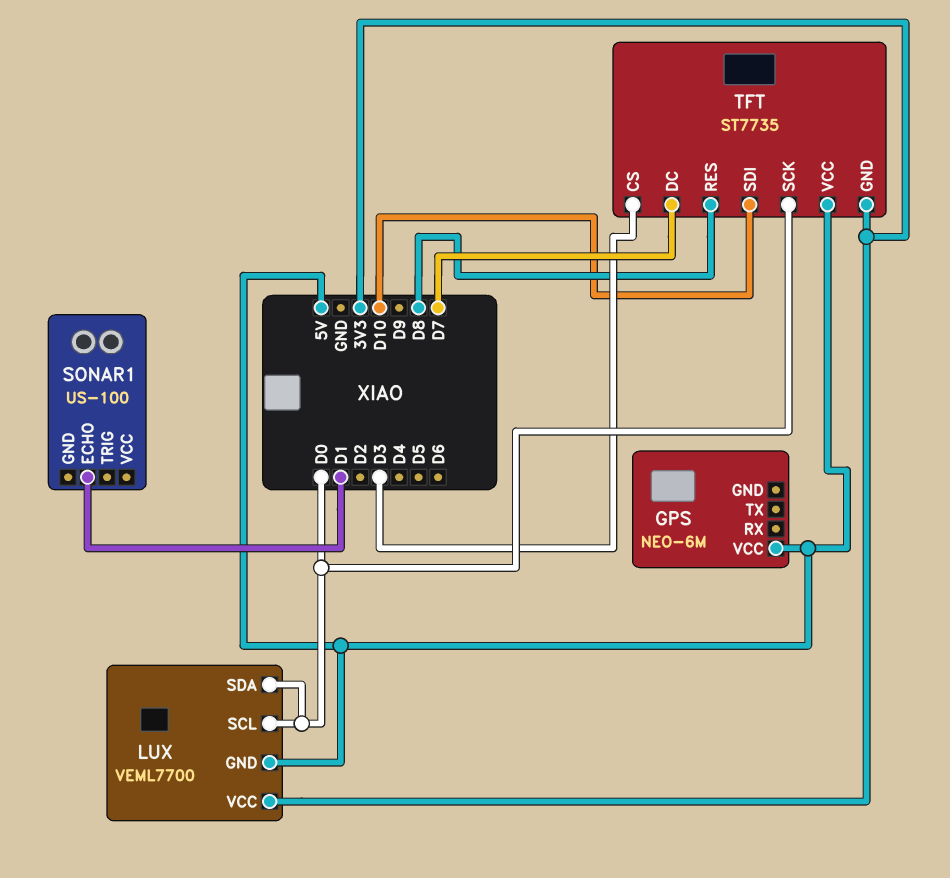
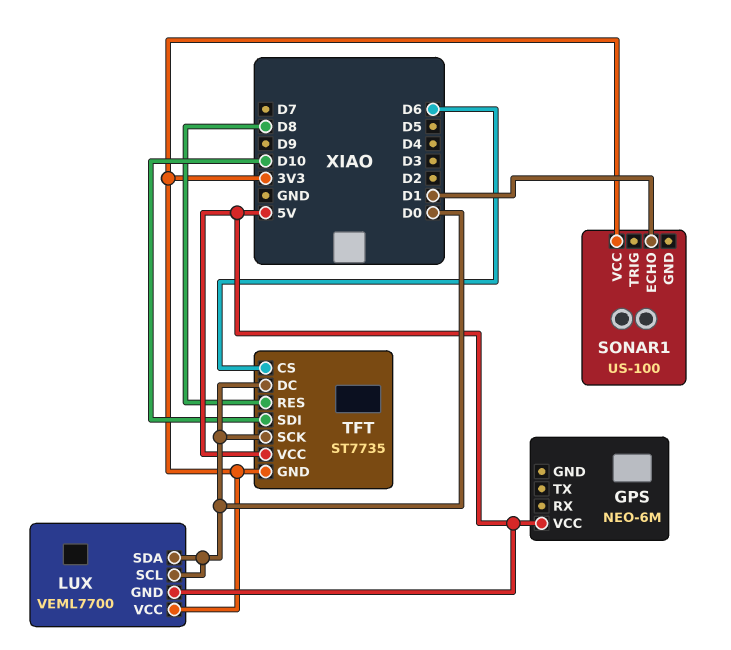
SONAR1 pin VCC: none -> 3V3
TFT pin CS: D3 -> D6
TFT pin DC: D7 -> D0

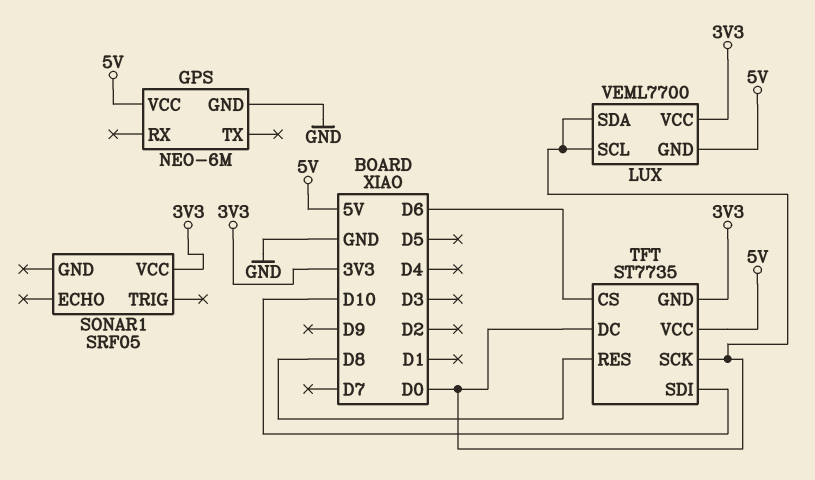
GPS pin GND: none -> GND
SONAR1: US-100 -> SRF05
SONAR1 pin ECHO: D1 -> none

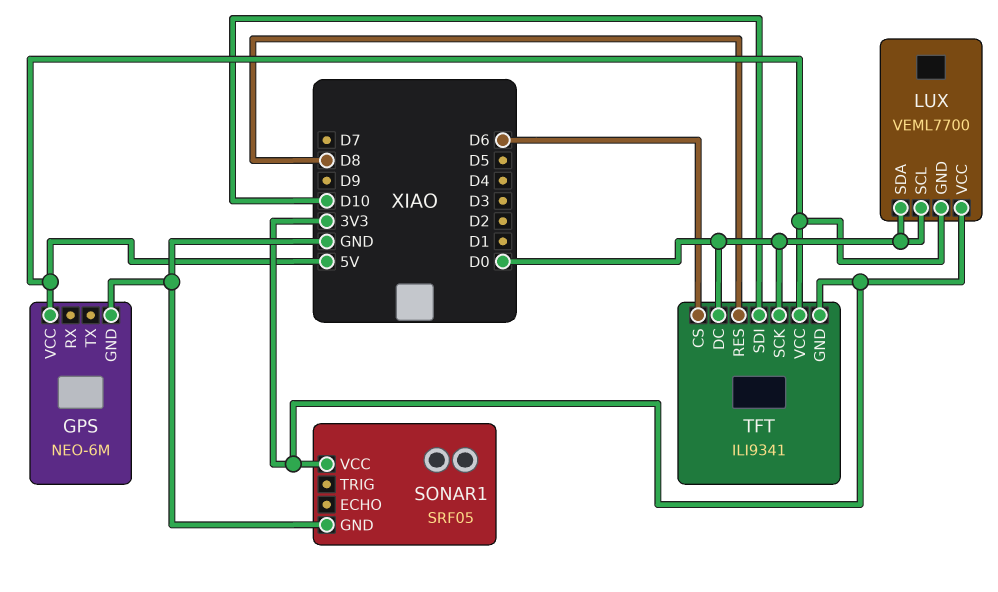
SONAR1 pin GND: none -> GND
TFT: ST7735 -> ILI9341

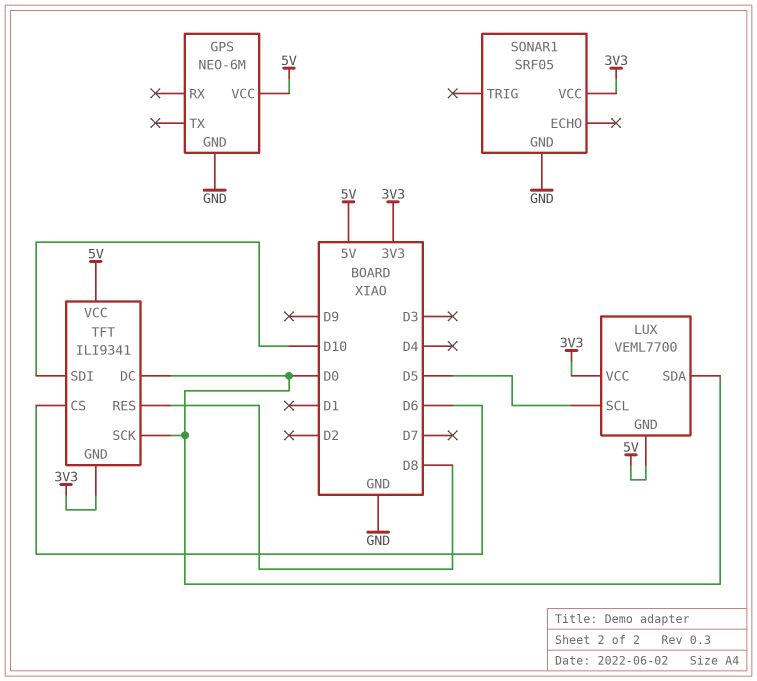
LUX pin SCL: D0 -> D5

